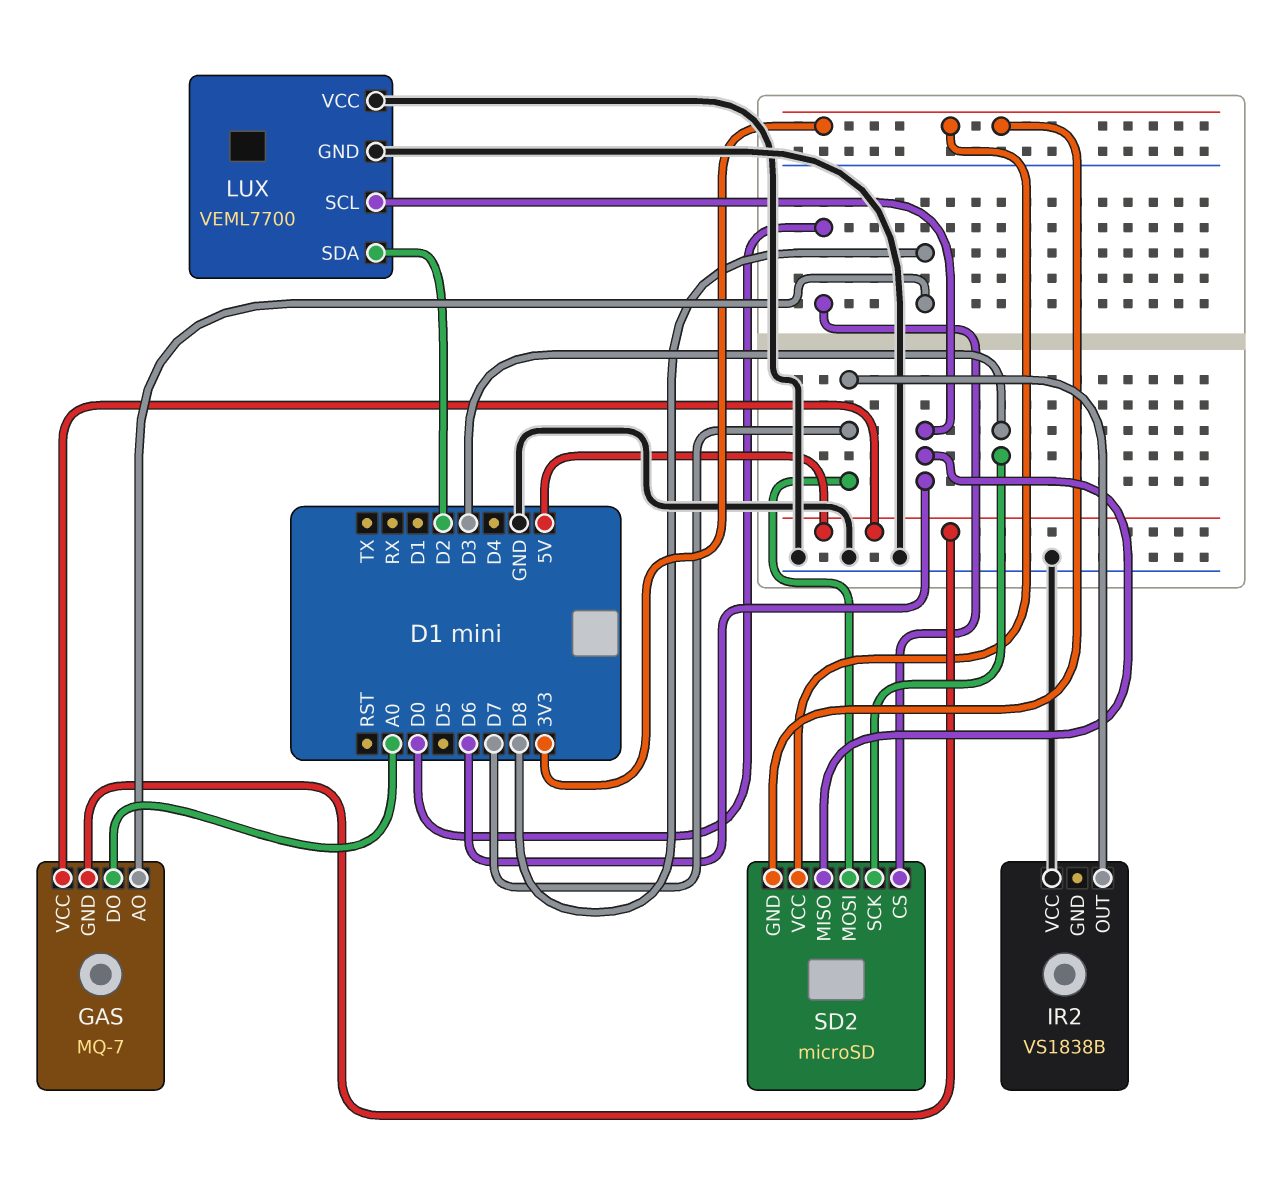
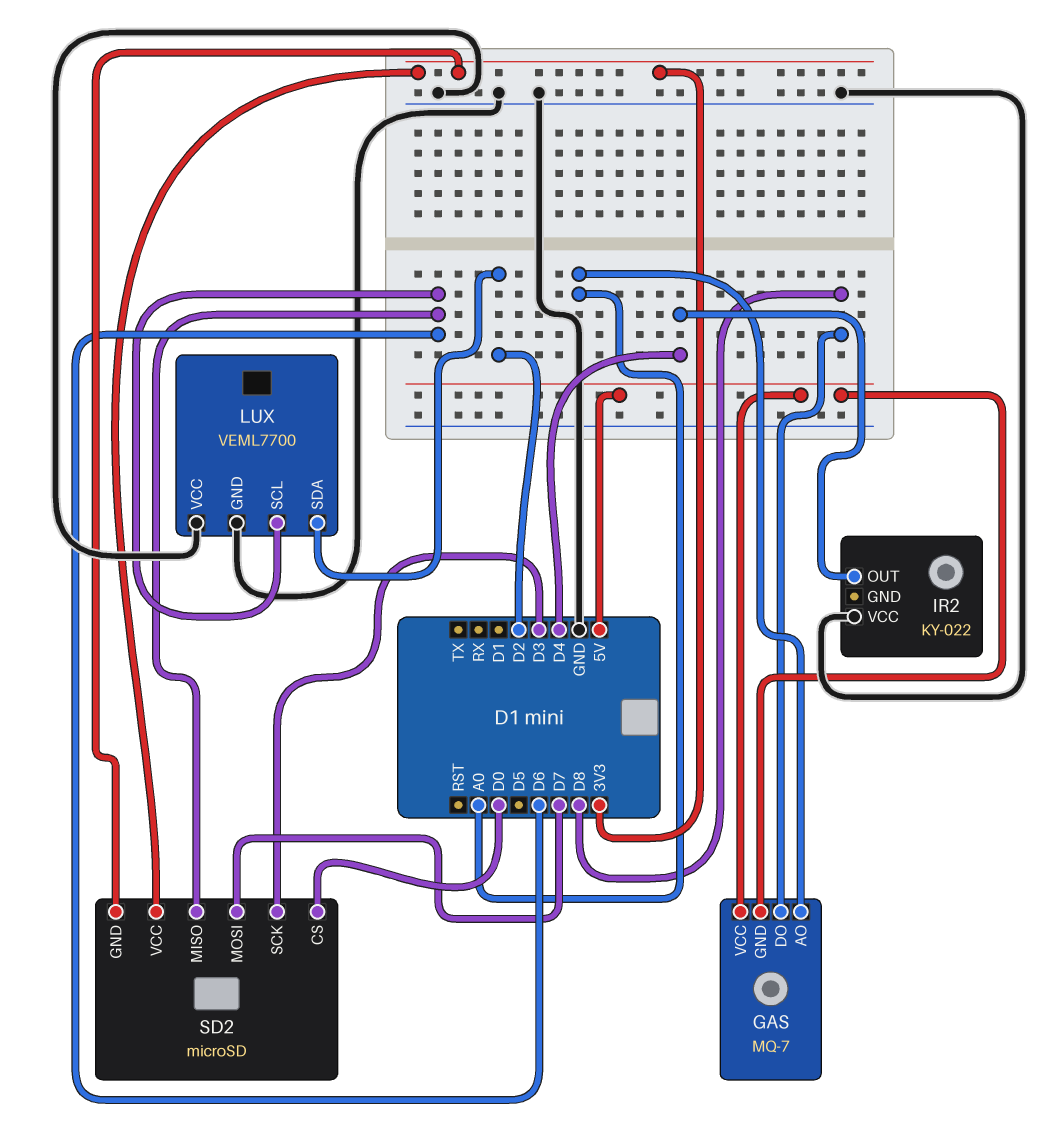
GAS pin AO: D8 -> A0
GAS pin DO: A0 -> D8
IR2: VS1838B -> KY-022
IR2 pin OUT: D7 -> D4

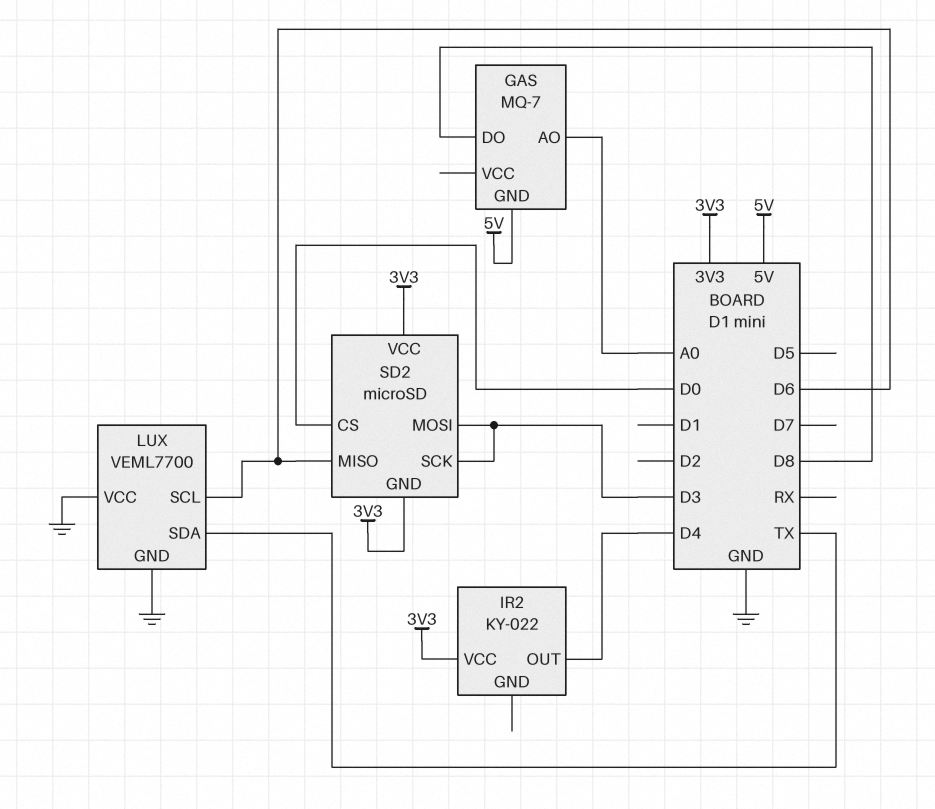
GAS pin VCC: 5V -> none
IR2 pin VCC: GND -> 3V3
LUX pin SDA: D2 -> TX
SD2 pin MOSI: D7 -> D3

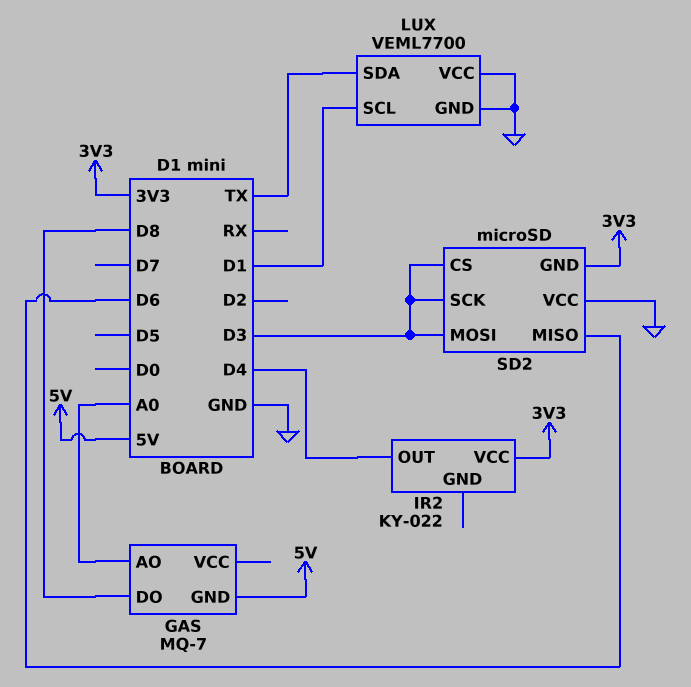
LUX pin SCL: D6 -> D1
SD2 pin CS: D0 -> D3
SD2 pin VCC: 3V3 -> GND

